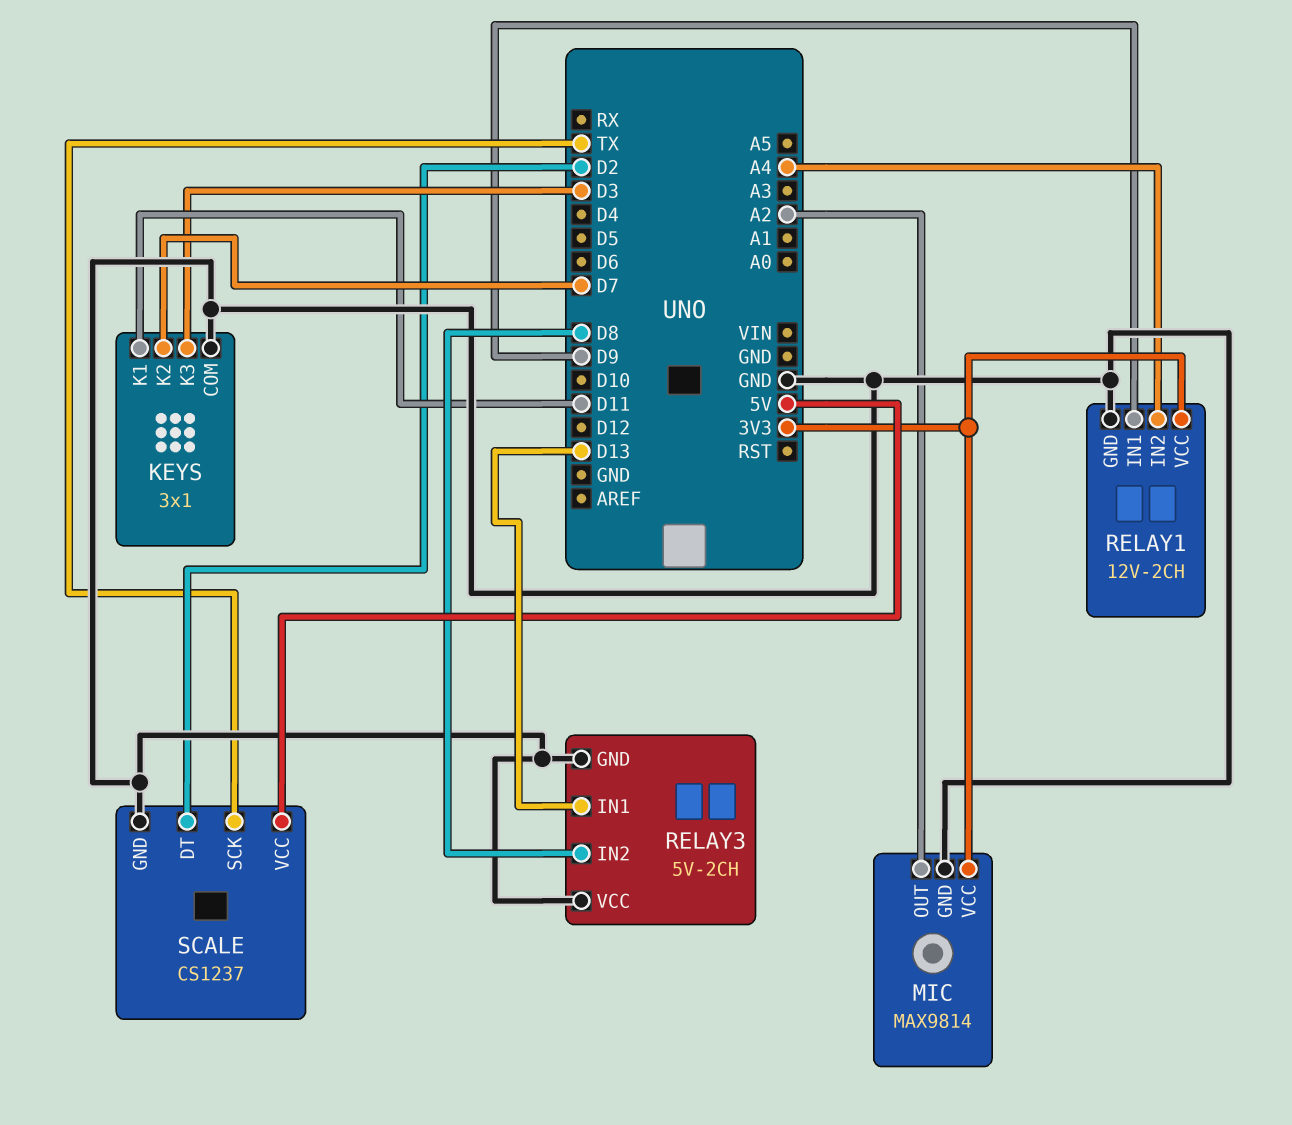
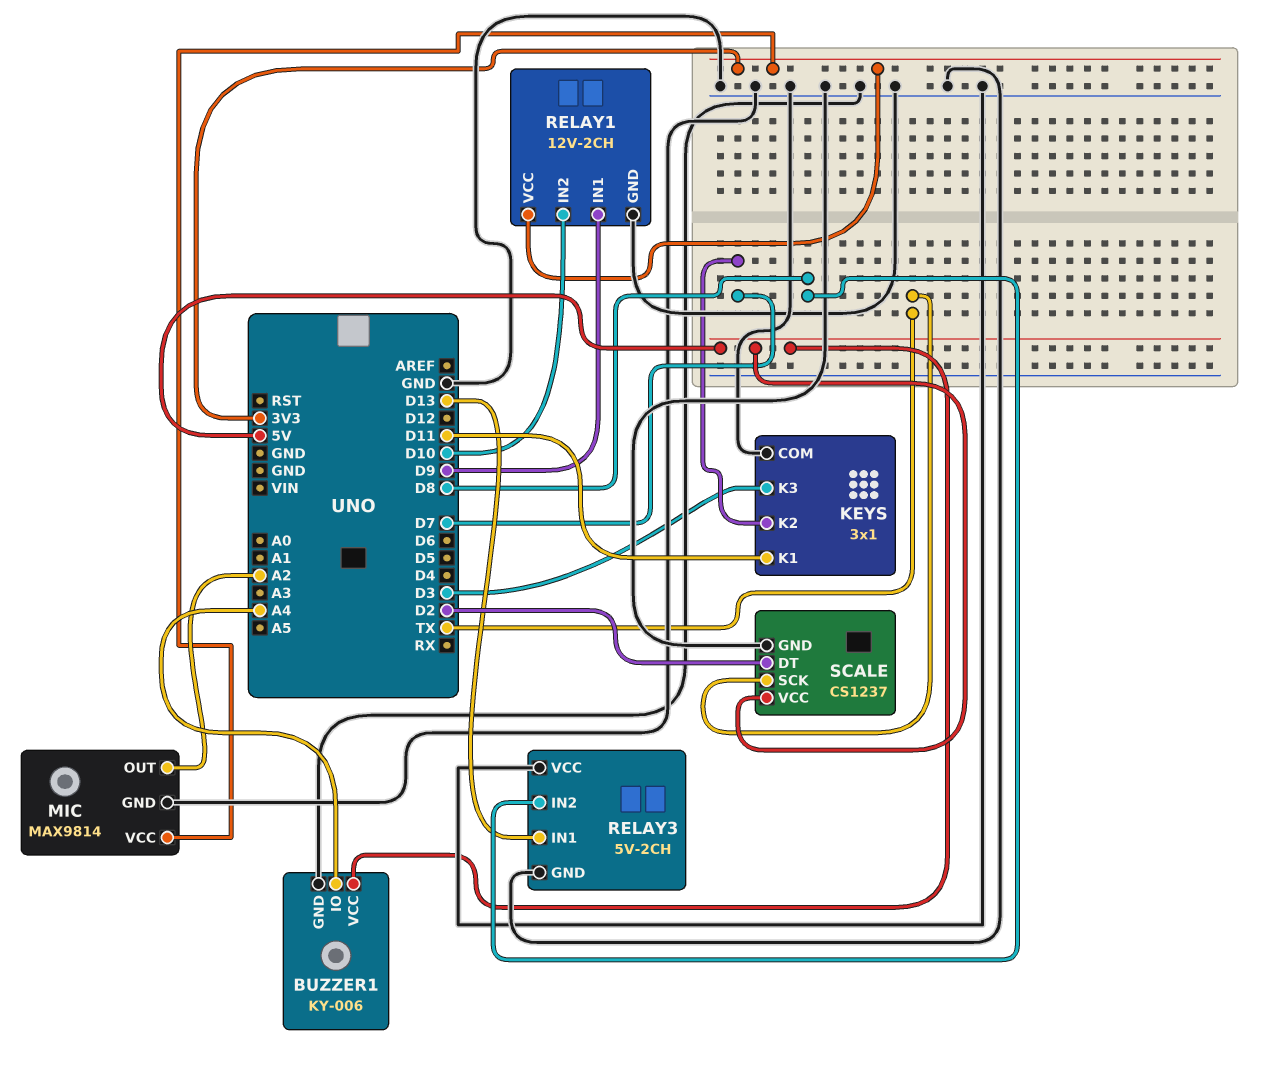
BUZZER1: none -> KY-006
BUZZER1 pin GND: none -> GND
BUZZER1 pin IO: none -> A4
BUZZER1 pin VCC: none -> 5V
RELAY1 pin IN2: A4 -> D10

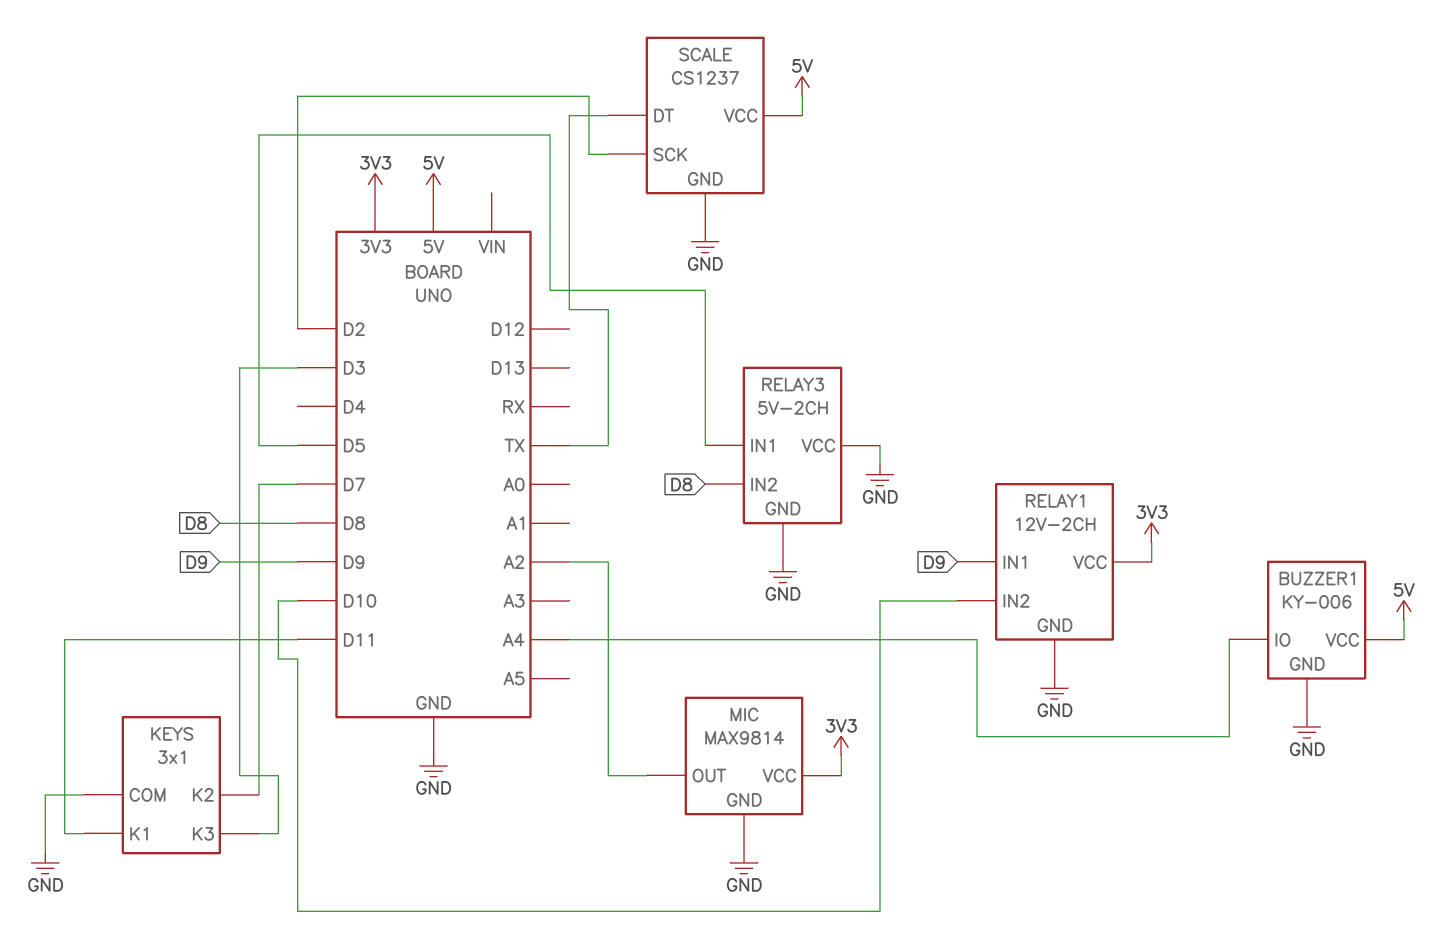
RELAY3 pin IN1: D13 -> D5
SCALE pin DT: D2 -> TX
SCALE pin SCK: TX -> D2

